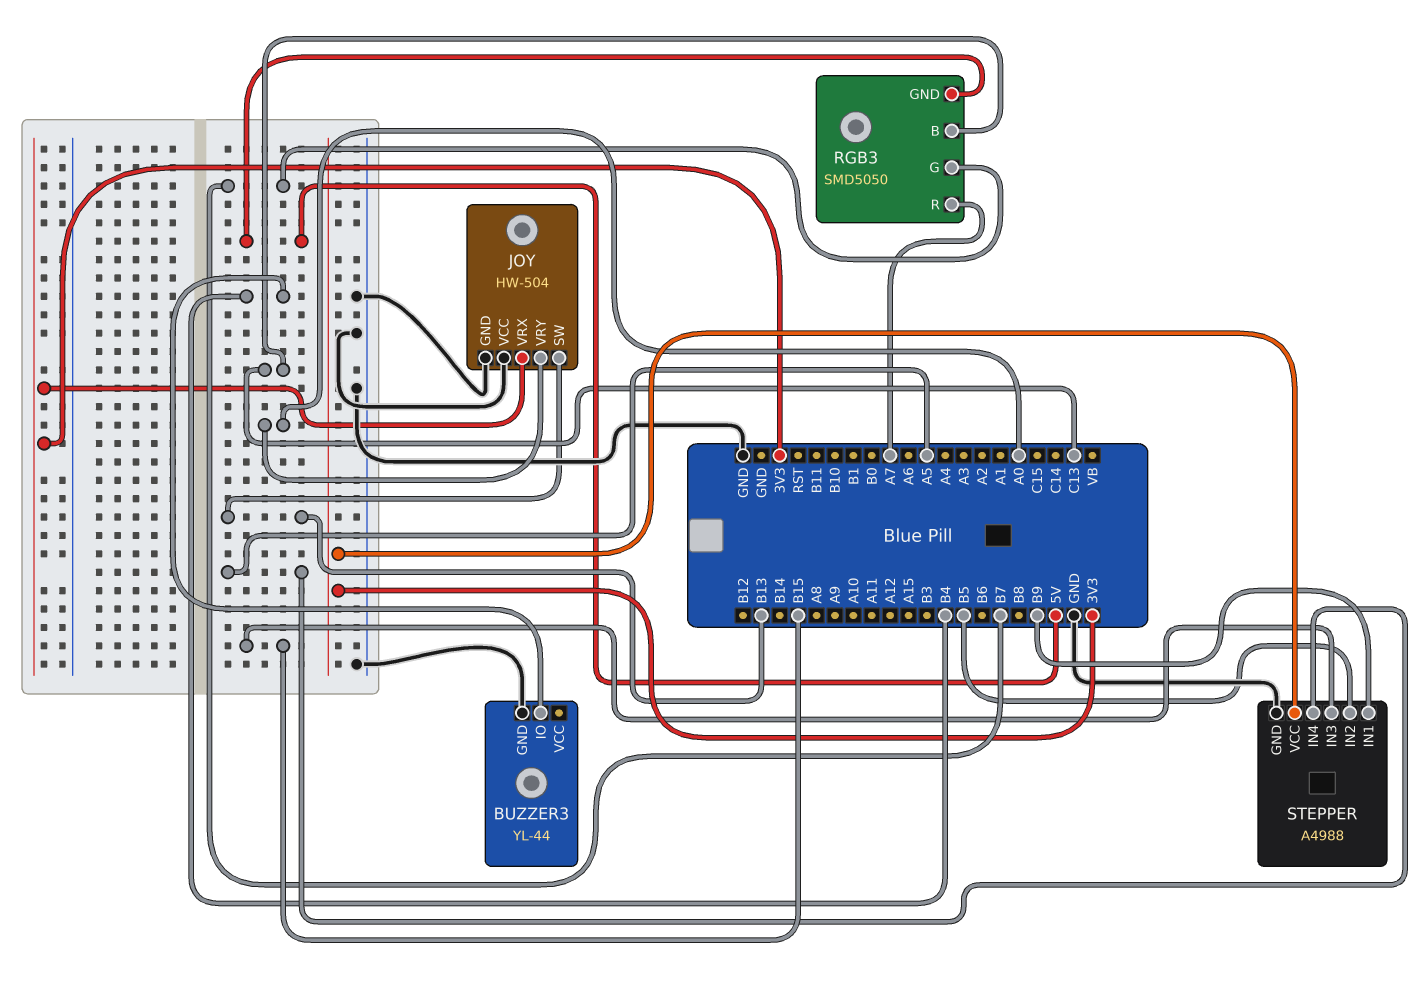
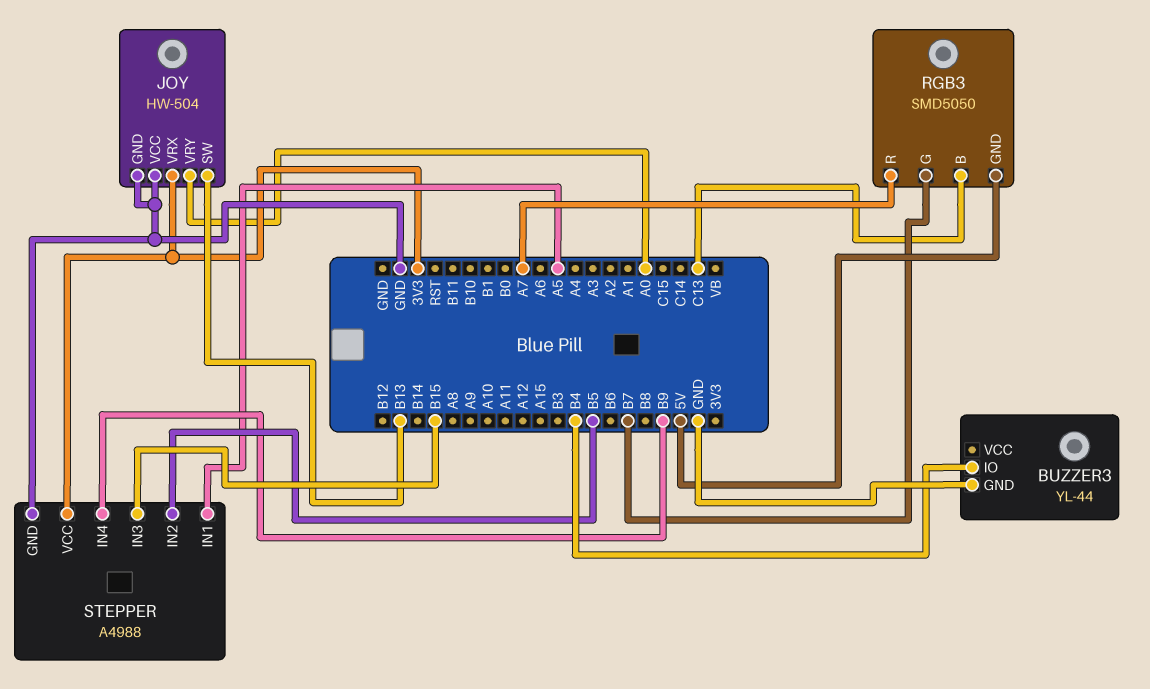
STEPPER pin IN1: B9 -> A5
STEPPER pin IN4: A5 -> B9

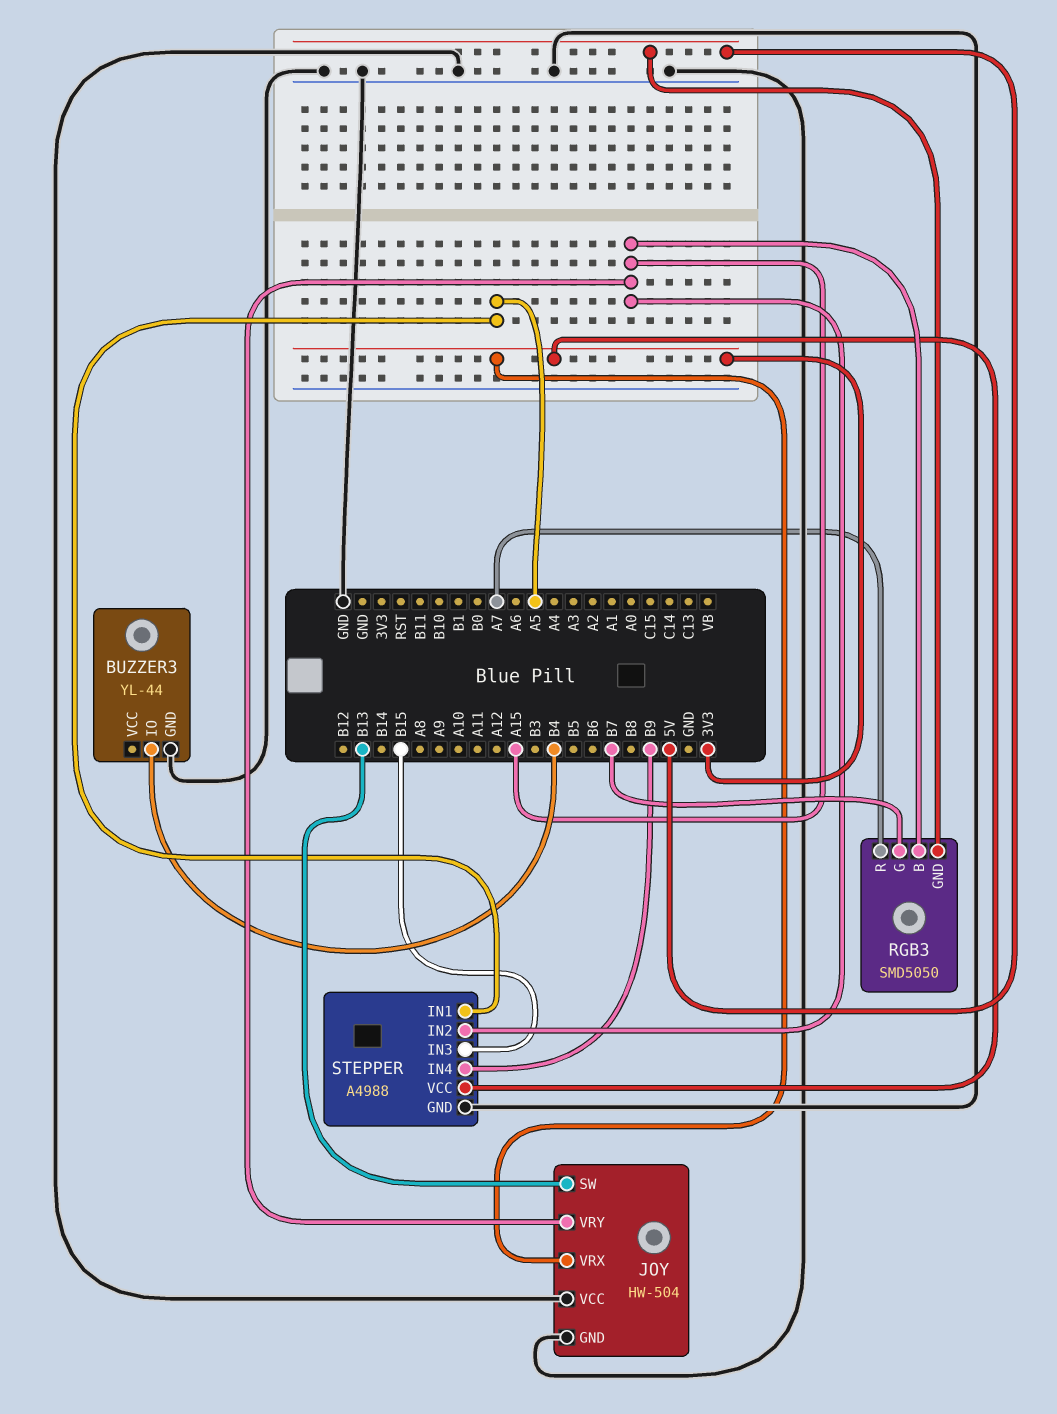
JOY pin VRY: A0 -> A15
RGB3 pin B: C13 -> A15
STEPPER pin IN2: B5 -> A15

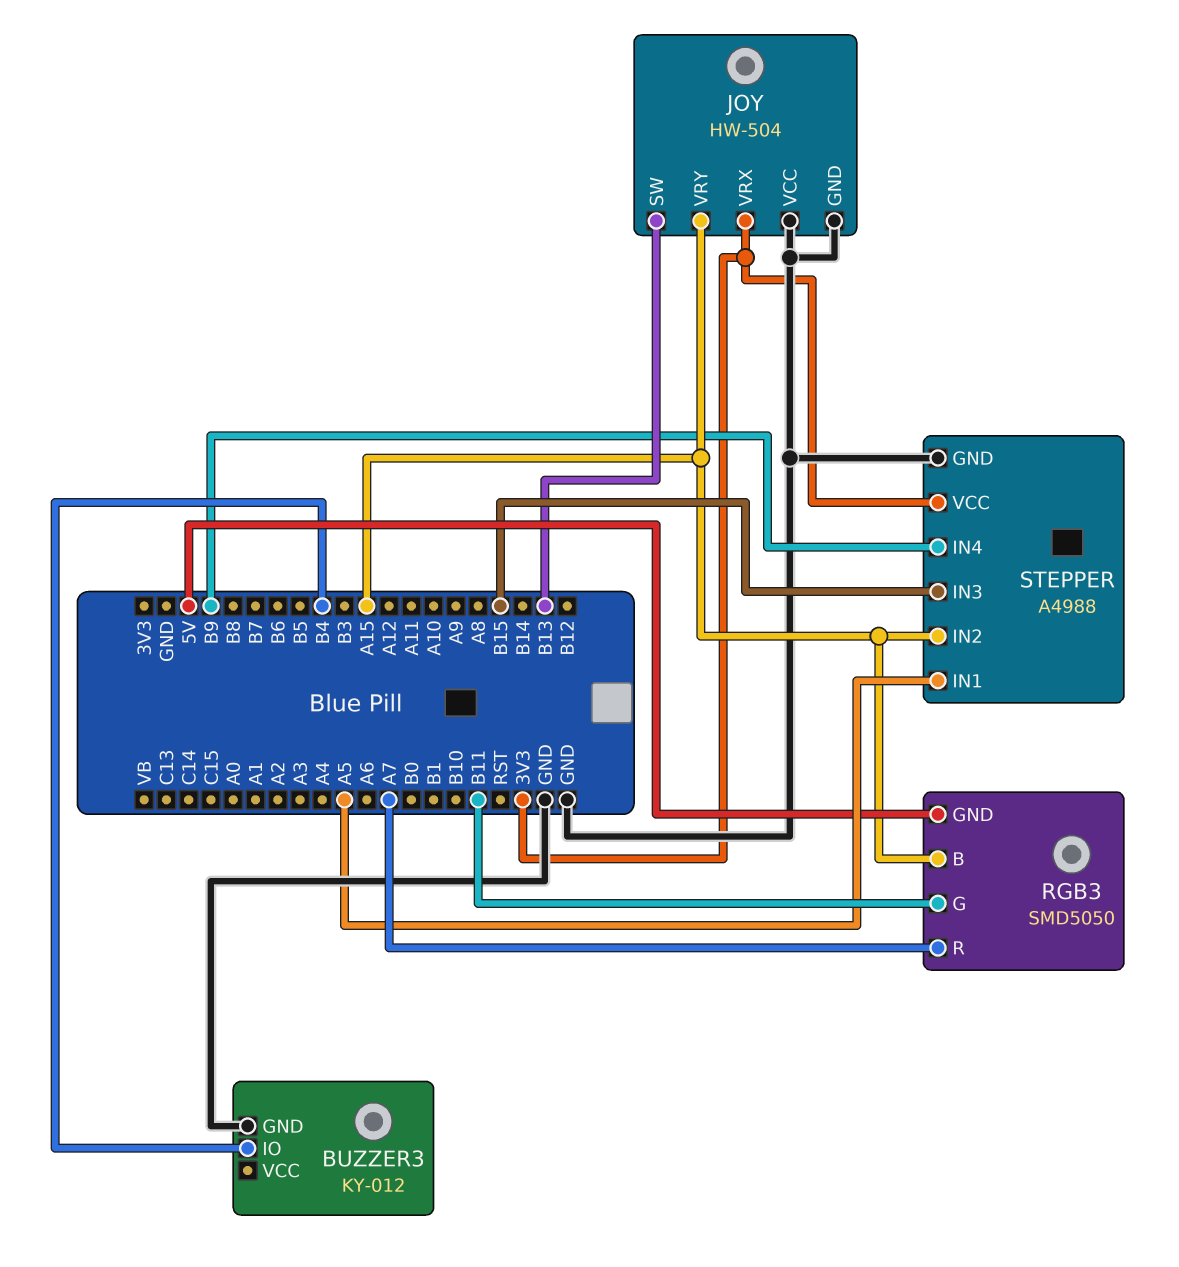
BUZZER3: YL-44 -> KY-012
RGB3 pin G: B7 -> B11

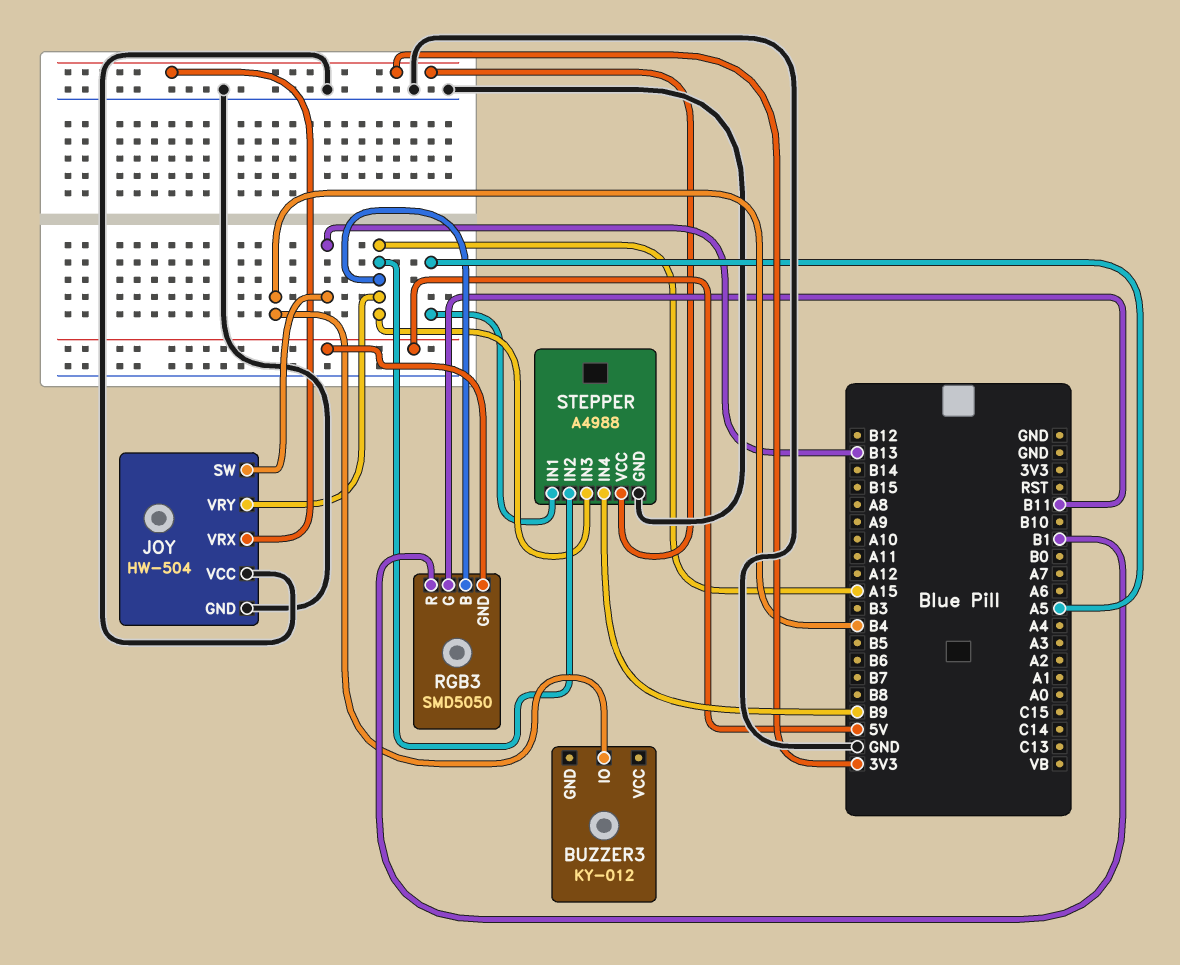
BUZZER3 pin GND: GND -> none
RGB3 pin R: A7 -> B1
STEPPER pin IN3: B15 -> A15

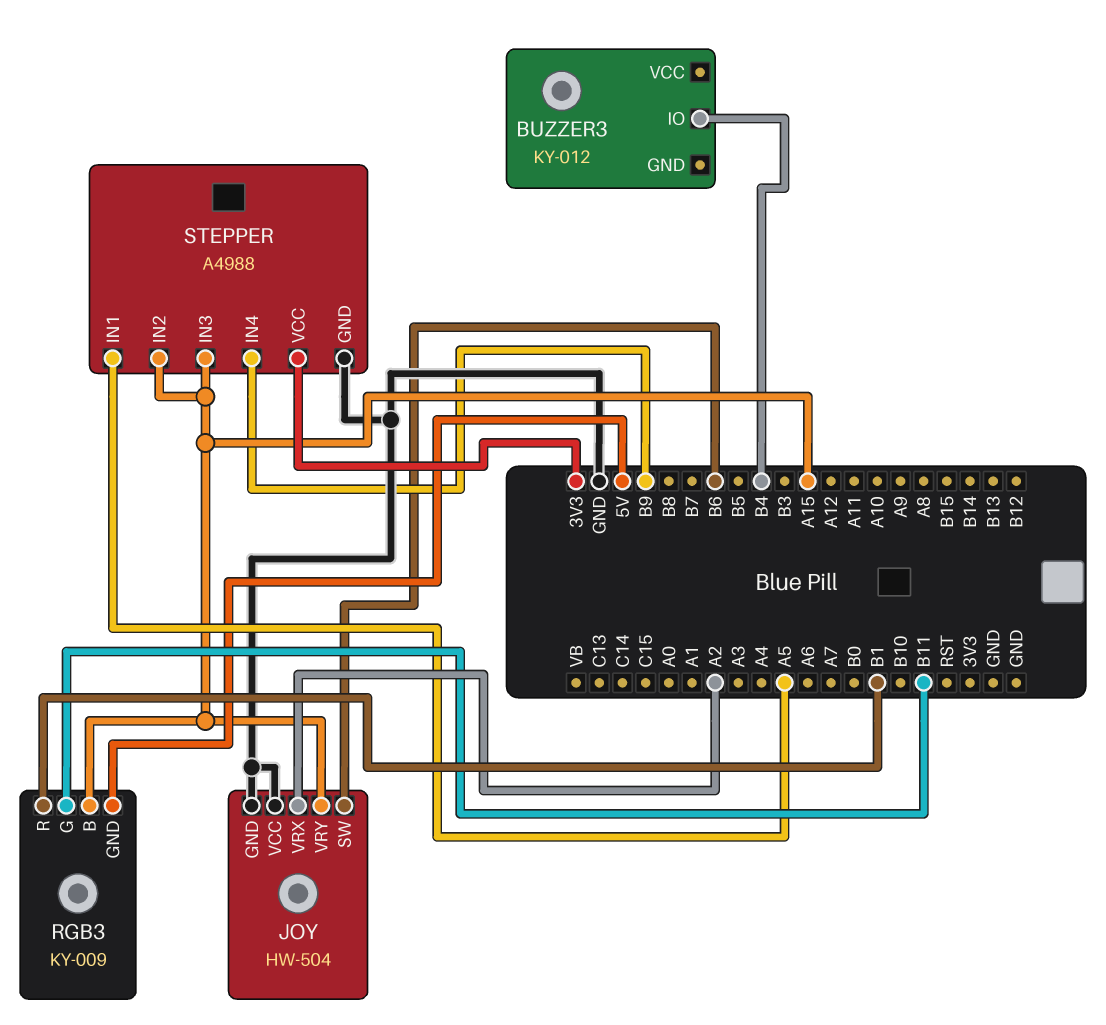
JOY pin SW: B13 -> B6
JOY pin VRX: 3V3 -> A2
RGB3: SMD5050 -> KY-009

